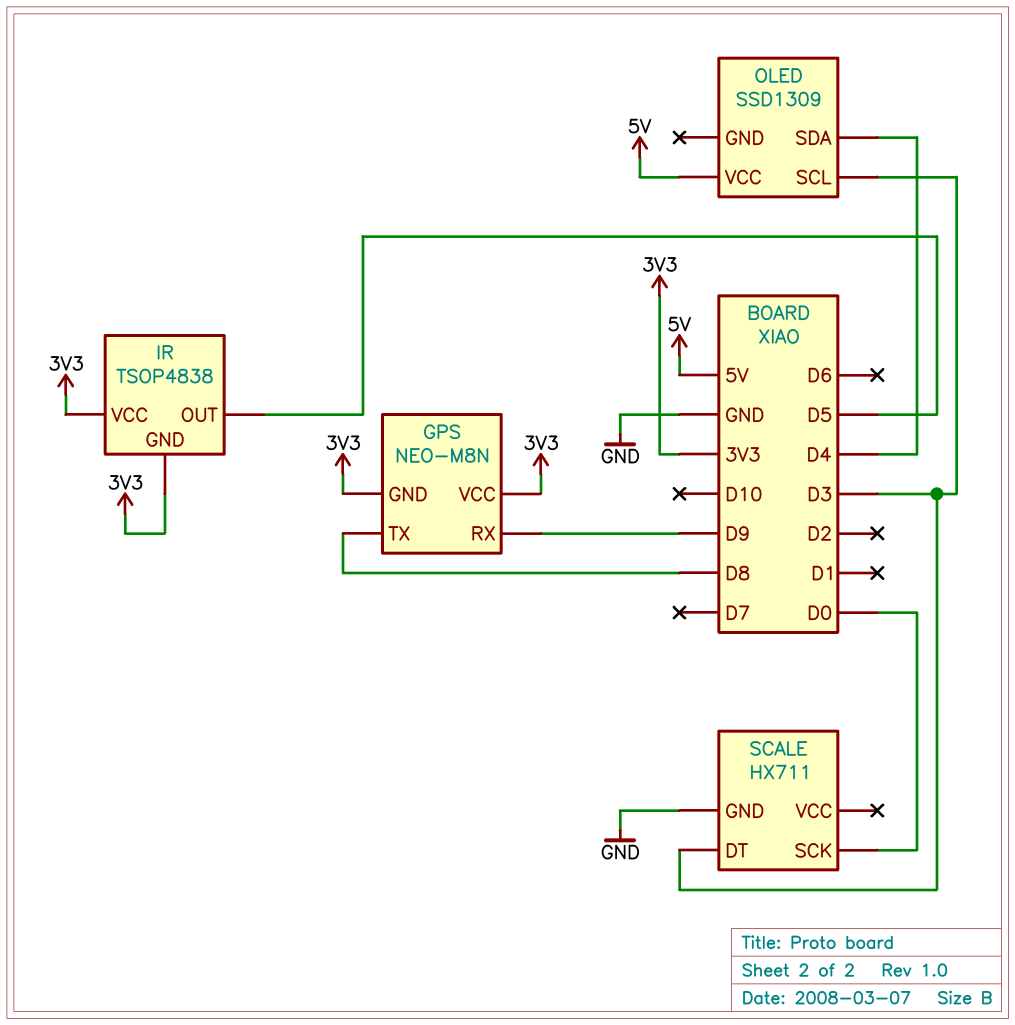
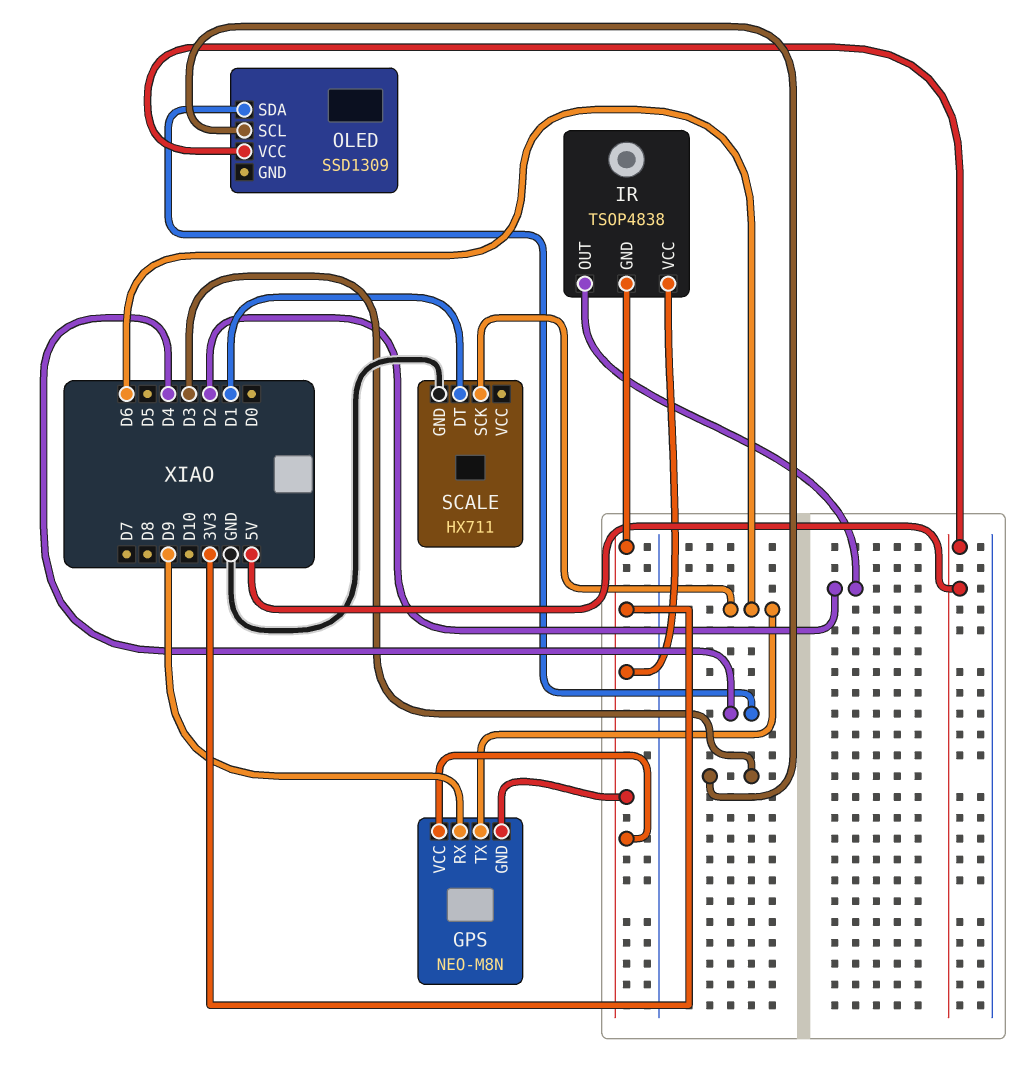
GPS pin TX: D8 -> D6
IR pin OUT: D5 -> D2
SCALE pin DT: D3 -> D1
SCALE pin SCK: D0 -> D6

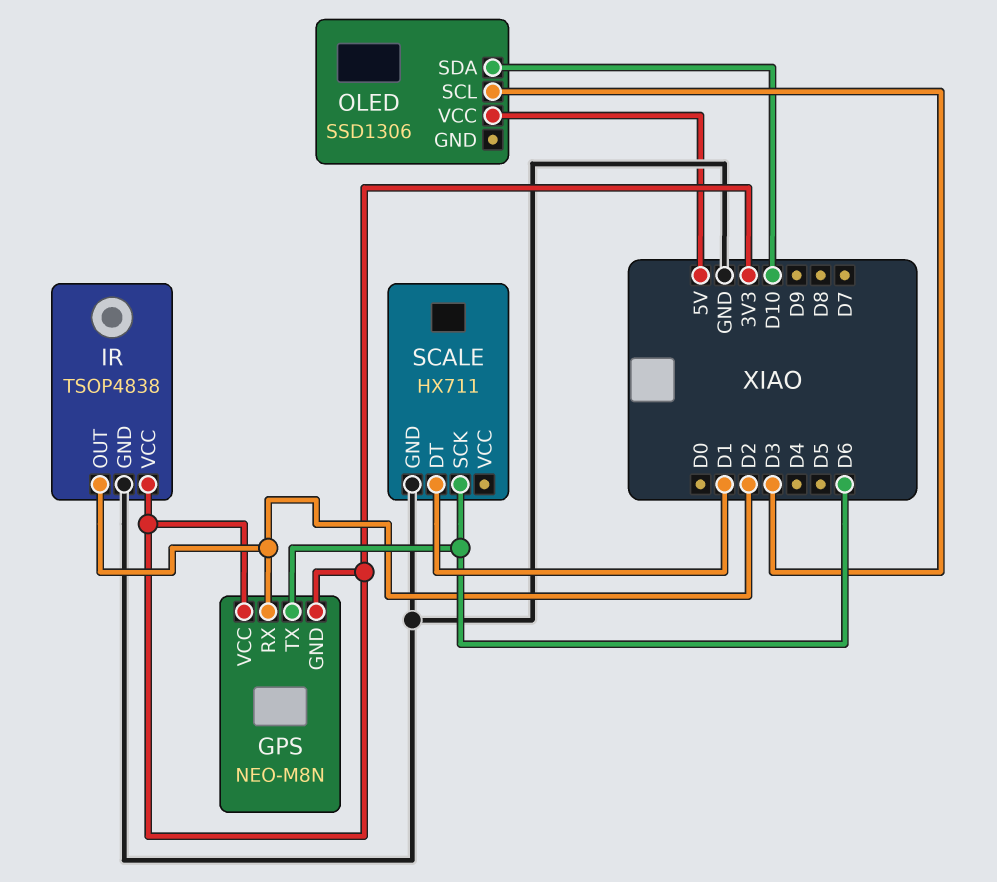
GPS pin RX: D9 -> D2
IR pin GND: 3V3 -> GND
OLED: SSD1309 -> SSD1306
OLED pin SDA: D4 -> D10

